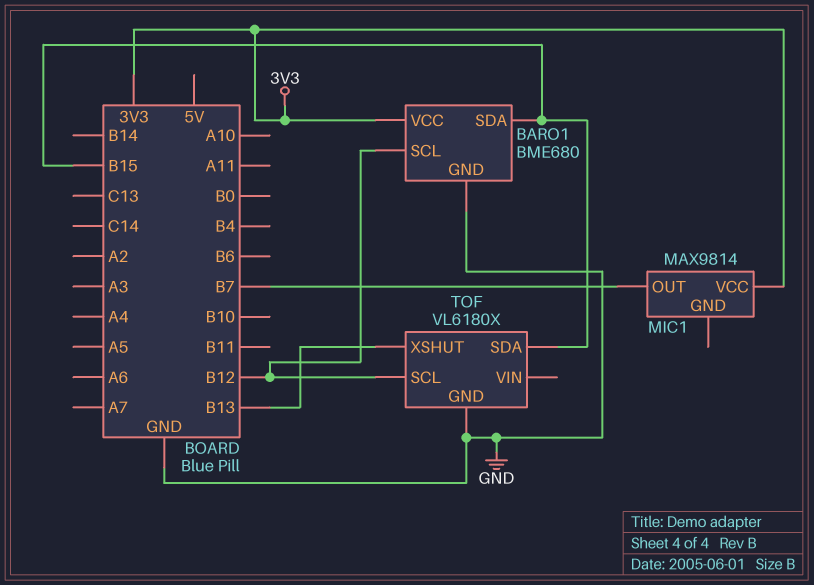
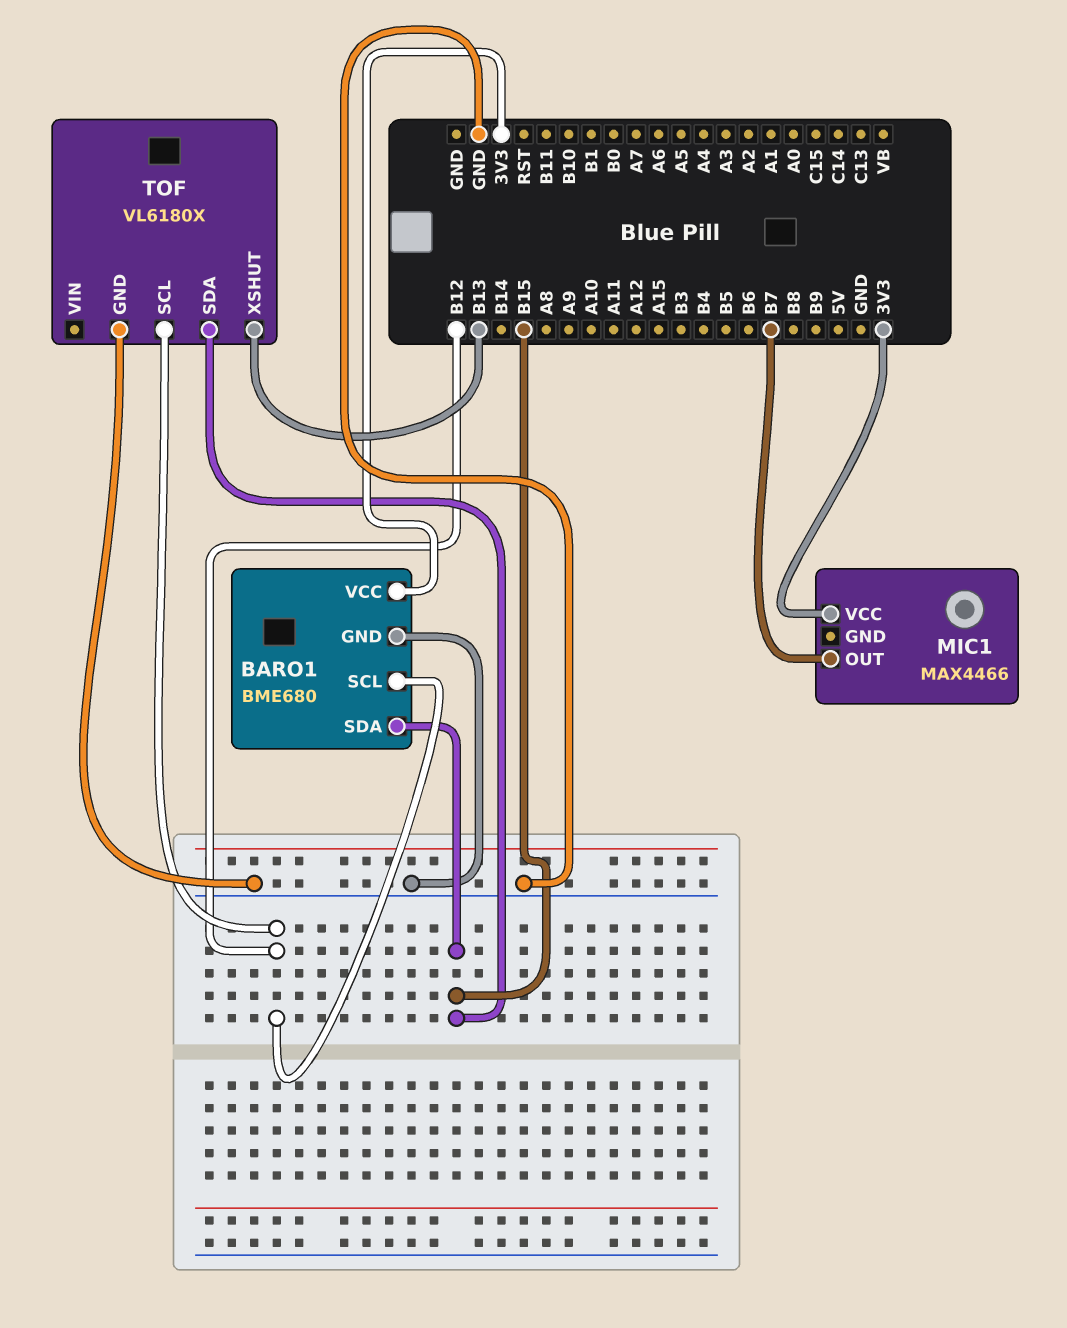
MIC1: MAX9814 -> MAX4466

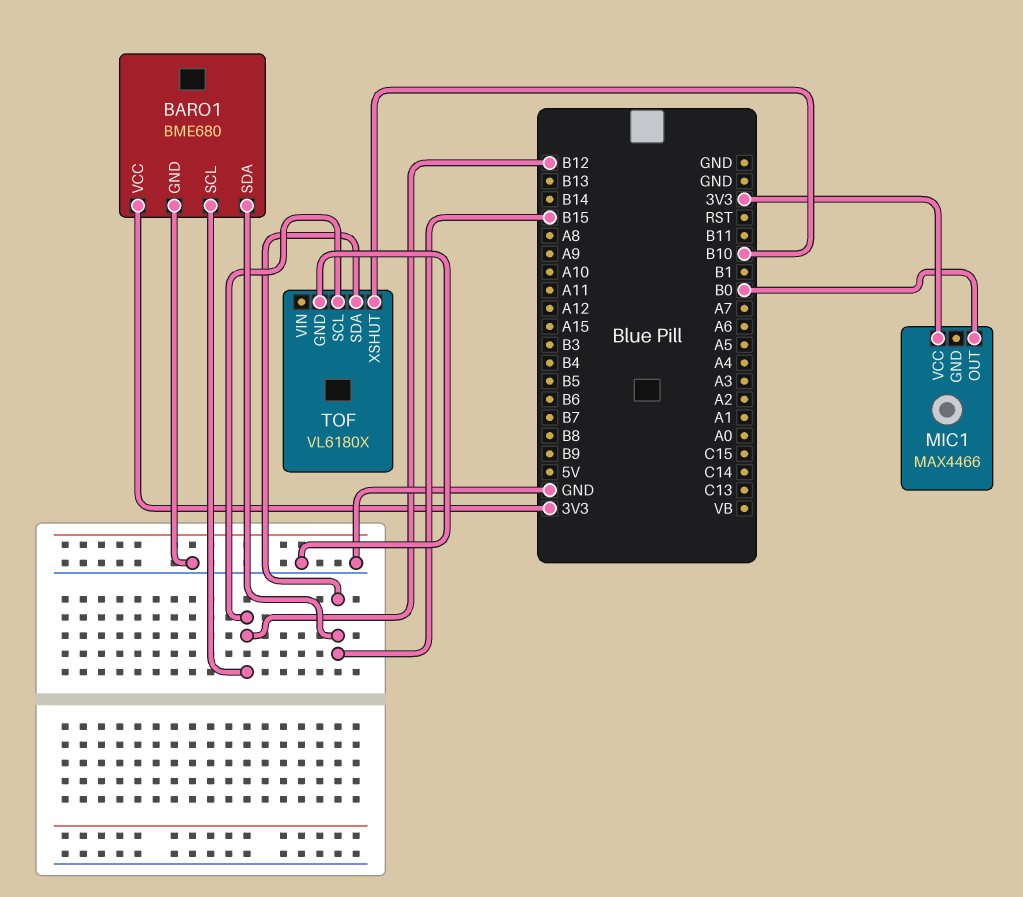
MIC1 pin OUT: B7 -> B0
TOF pin XSHUT: B13 -> B10

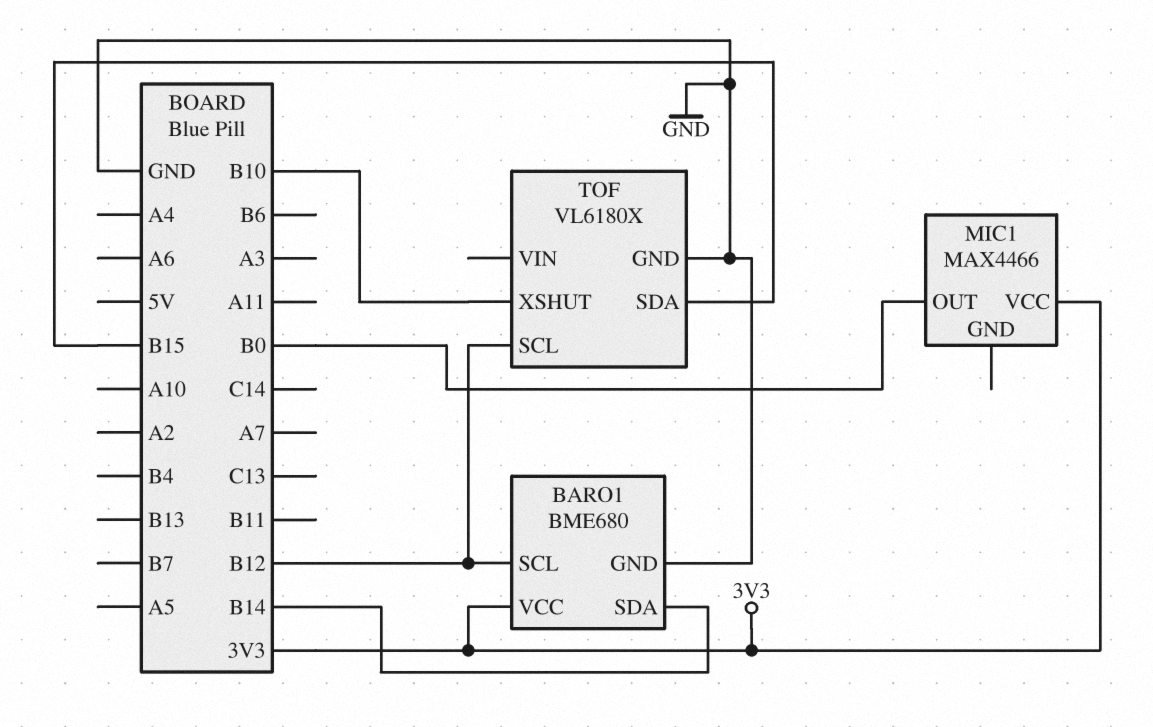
BARO1 pin SDA: B15 -> B14

